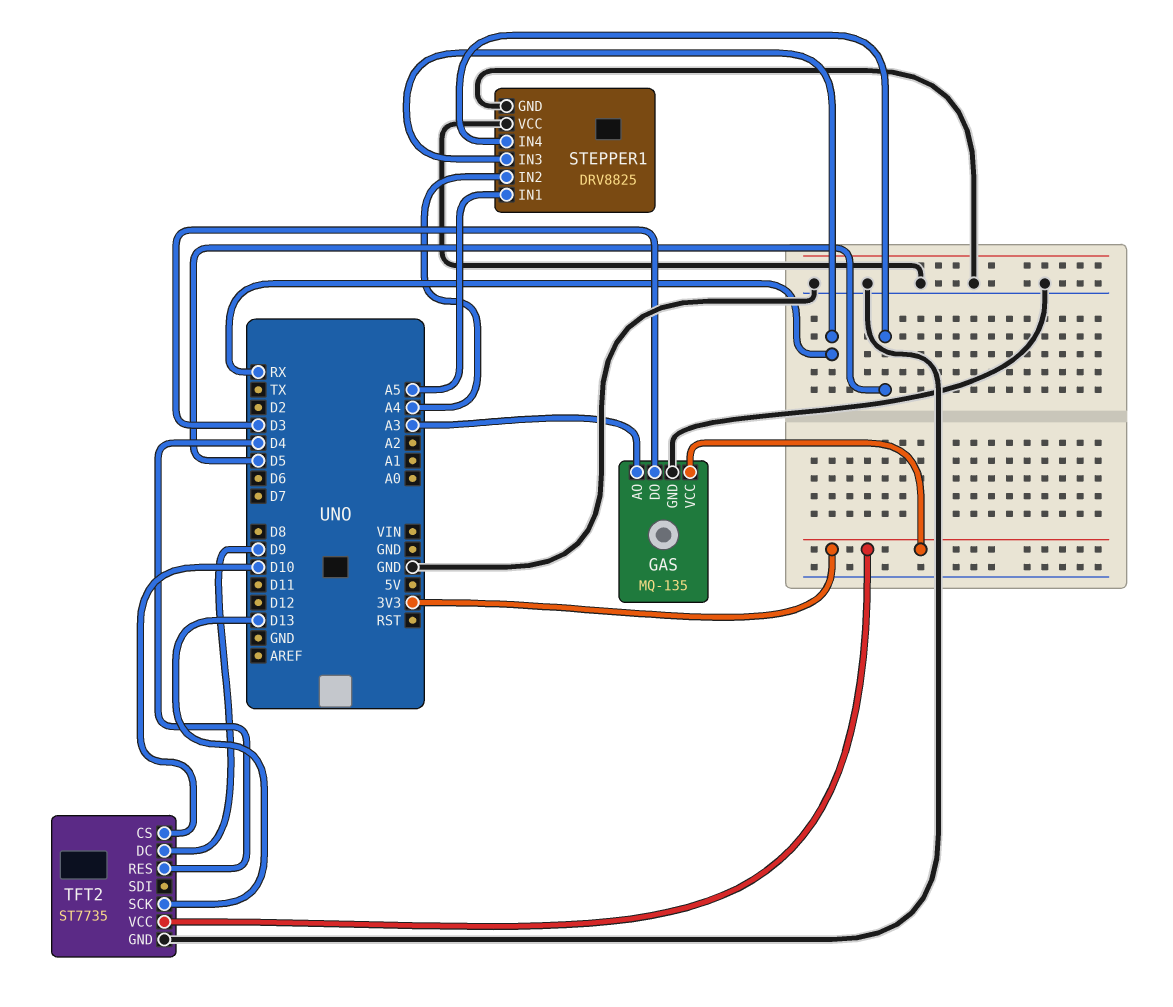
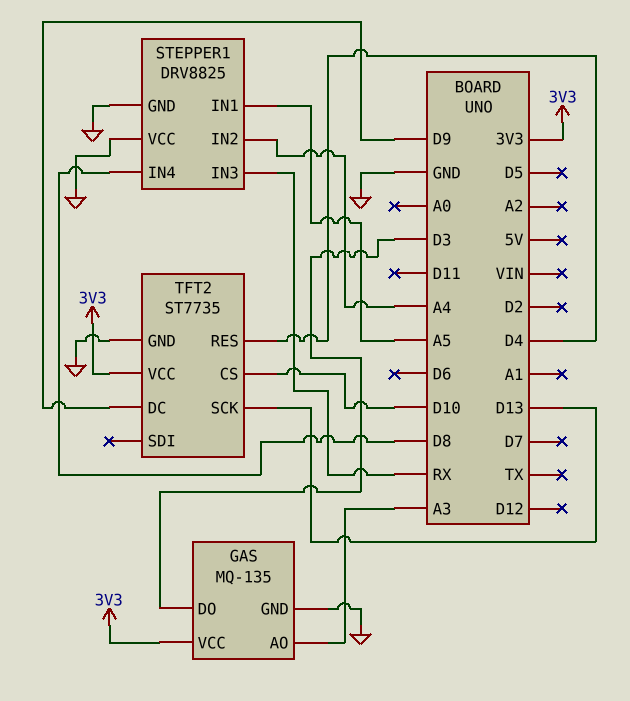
STEPPER1 pin IN4: D5 -> D8

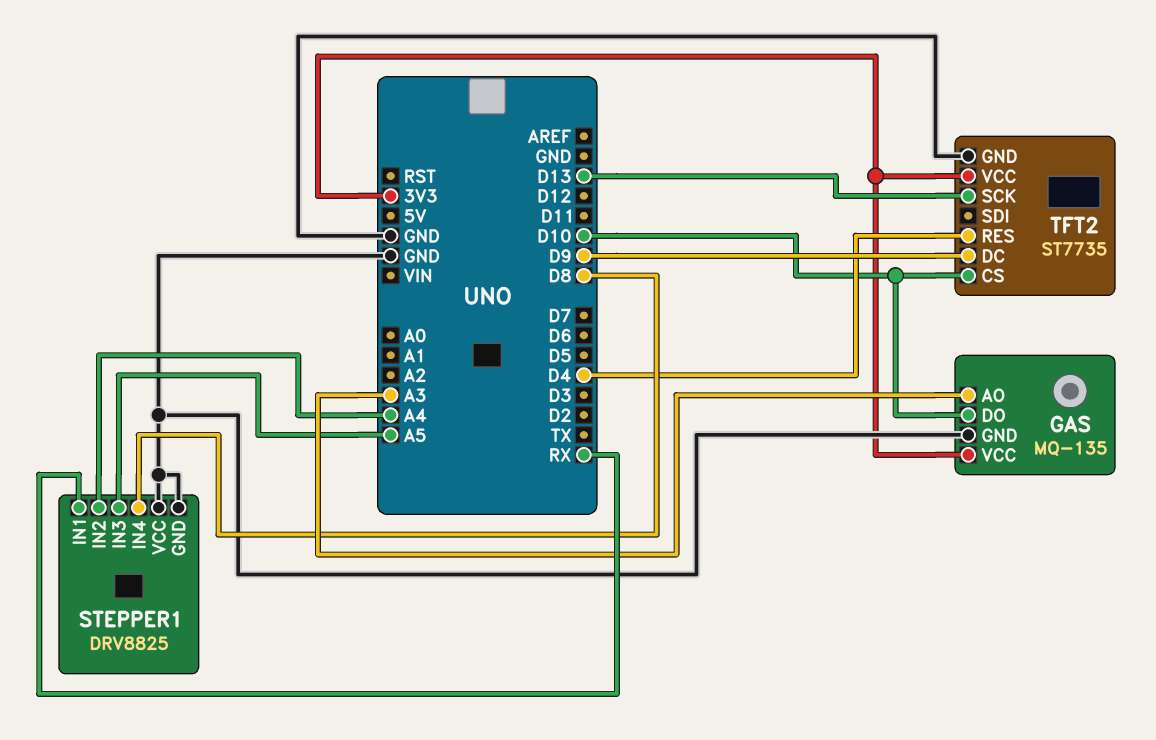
GAS pin DO: D3 -> D10
STEPPER1 pin IN1: A5 -> RX
STEPPER1 pin IN3: RX -> A5

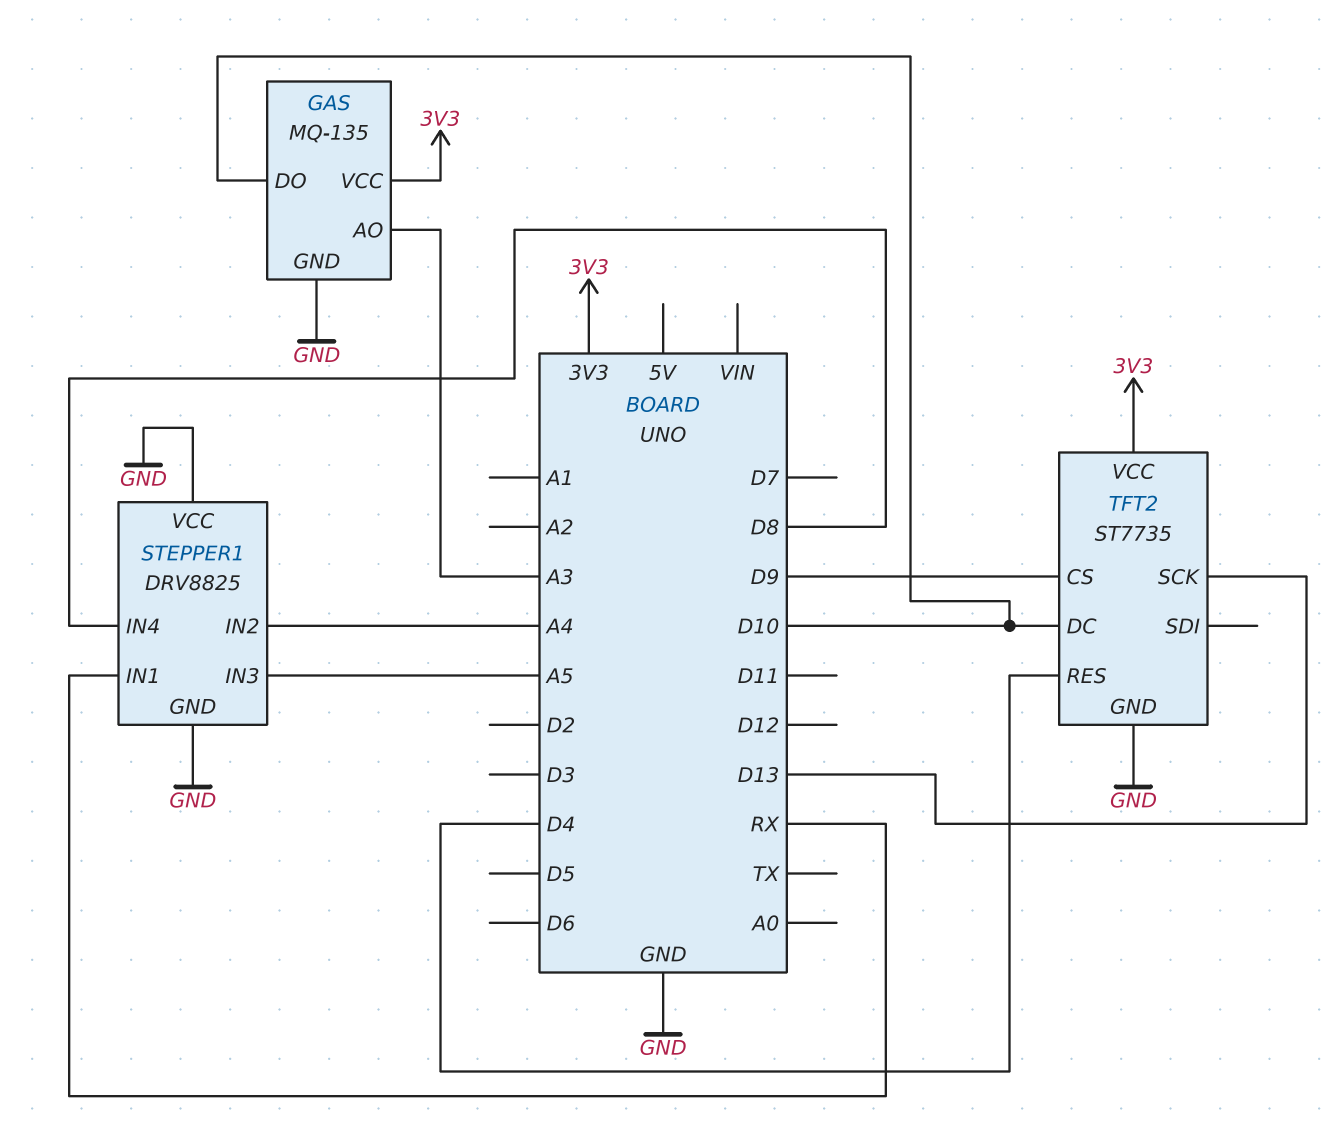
TFT2 pin CS: D10 -> D9
TFT2 pin DC: D9 -> D10

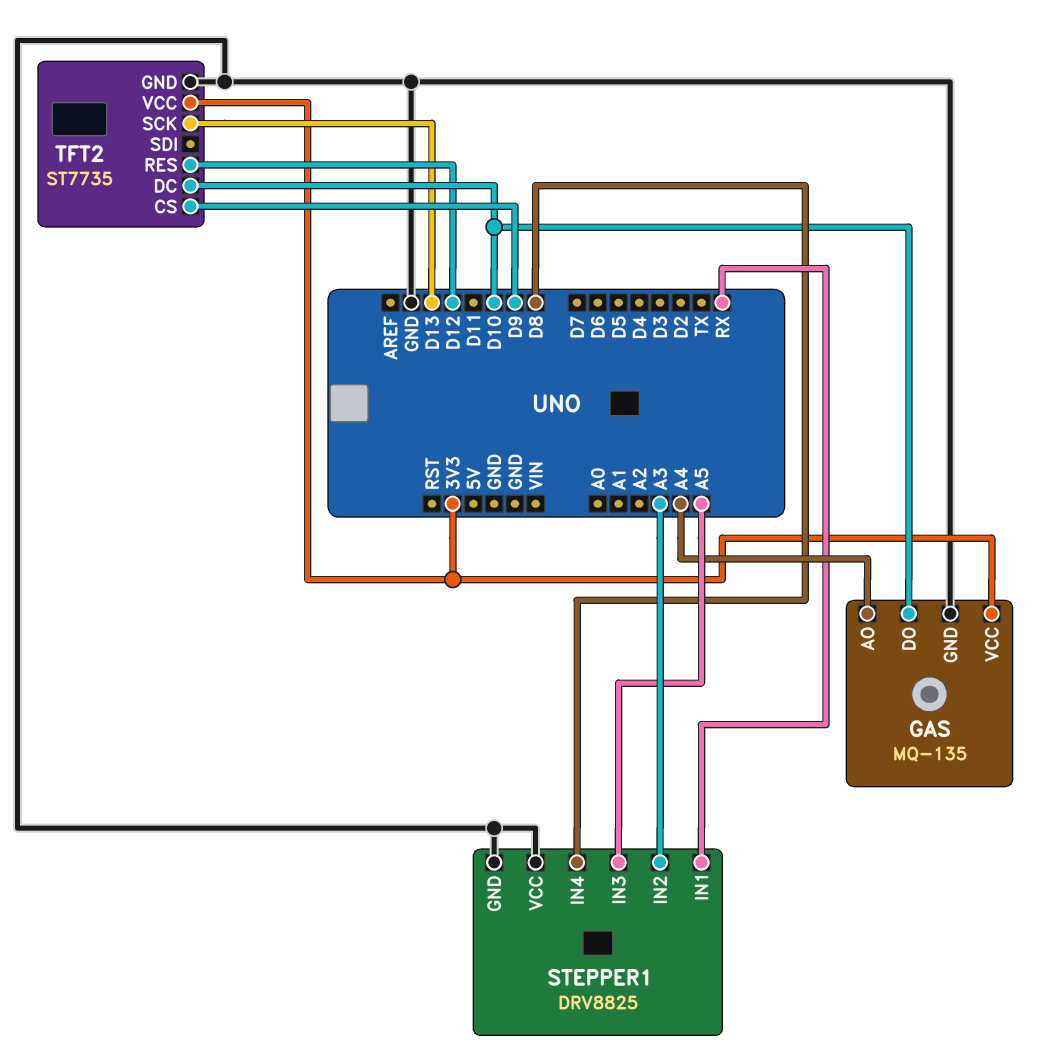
GAS pin AO: A3 -> A4
STEPPER1 pin IN2: A4 -> A3
TFT2 pin RES: D4 -> D12

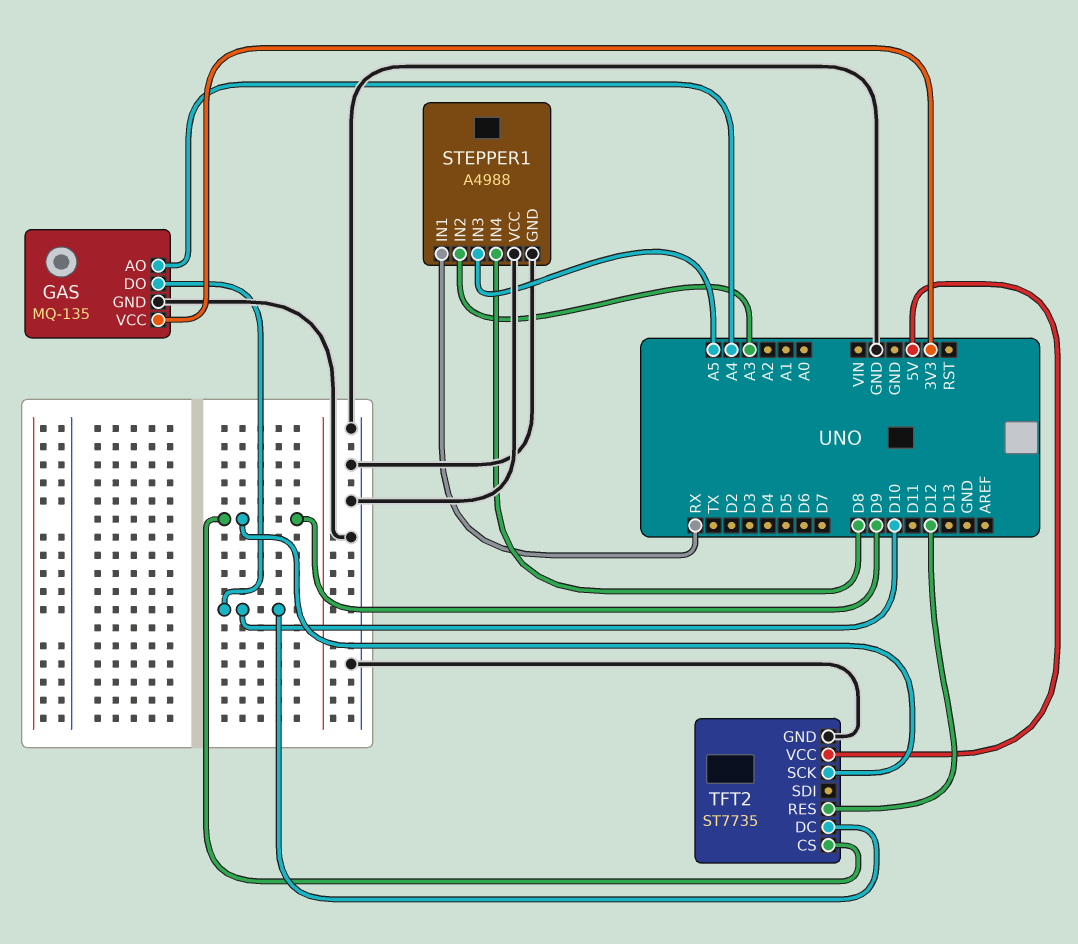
STEPPER1: DRV8825 -> A4988
TFT2 pin SCK: D13 -> D9
TFT2 pin VCC: 3V3 -> 5V

